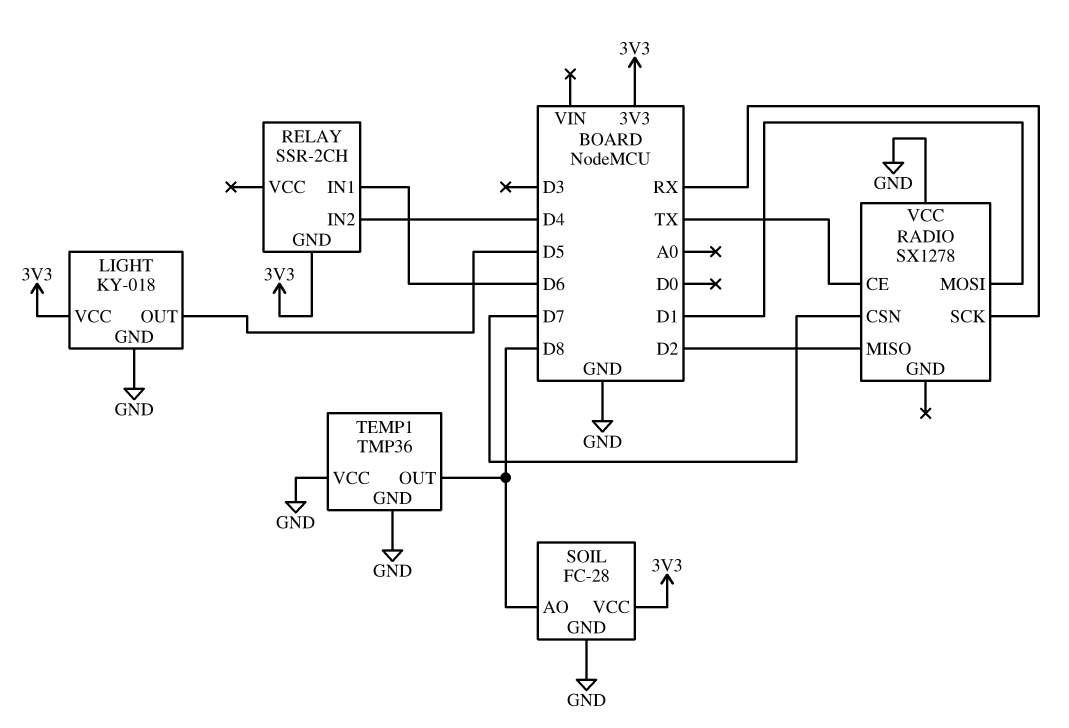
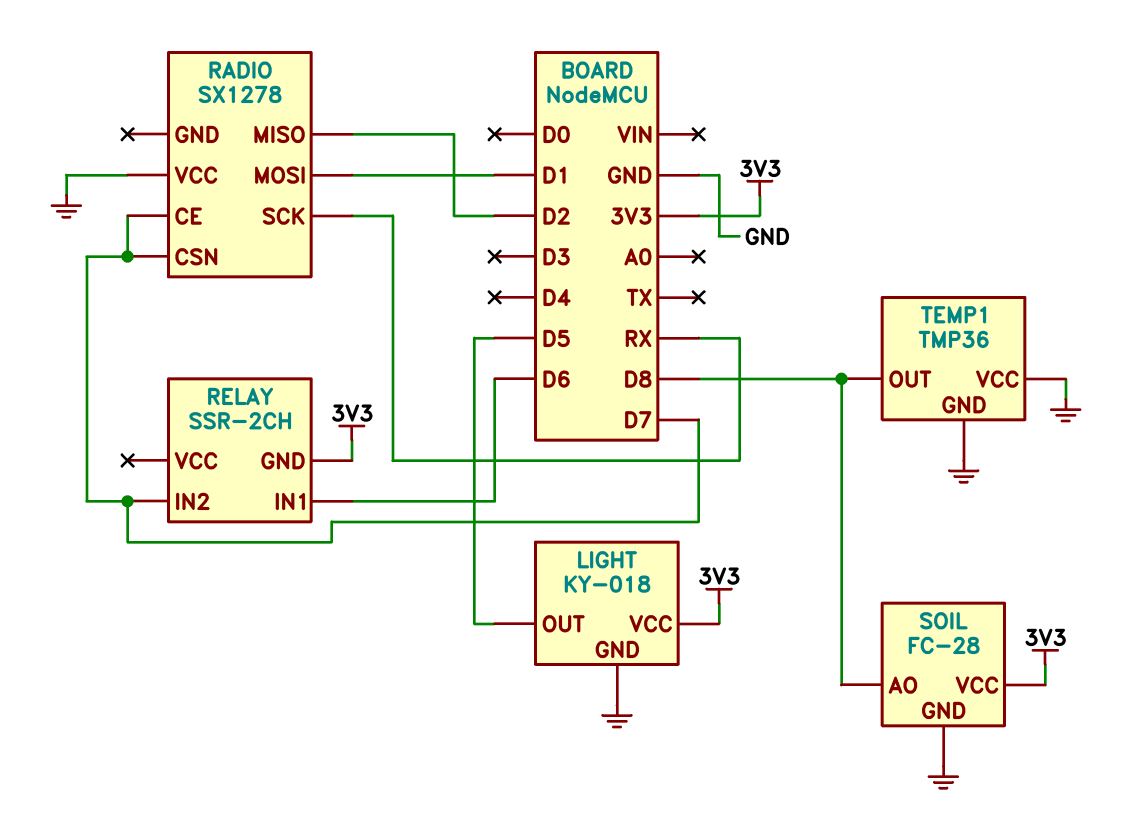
RADIO pin CE: TX -> D7
RELAY pin IN2: D4 -> D7

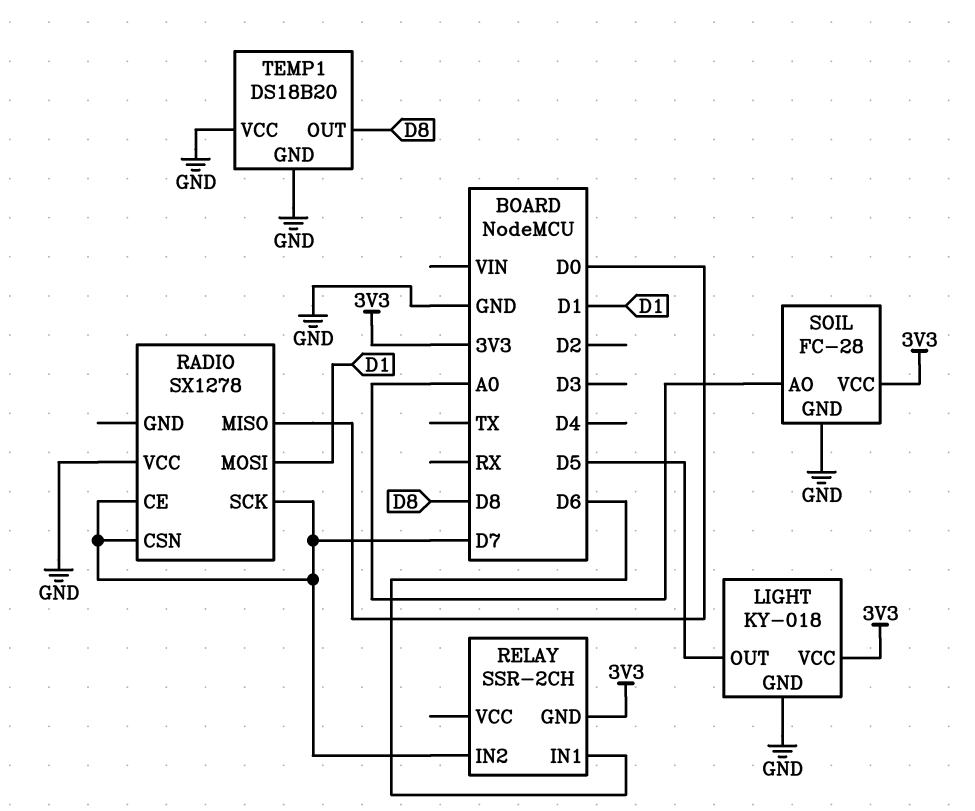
RADIO pin MISO: D2 -> D0
RADIO pin SCK: RX -> D7
SOIL pin AO: D8 -> A0
TEMP1: TMP36 -> DS18B20

